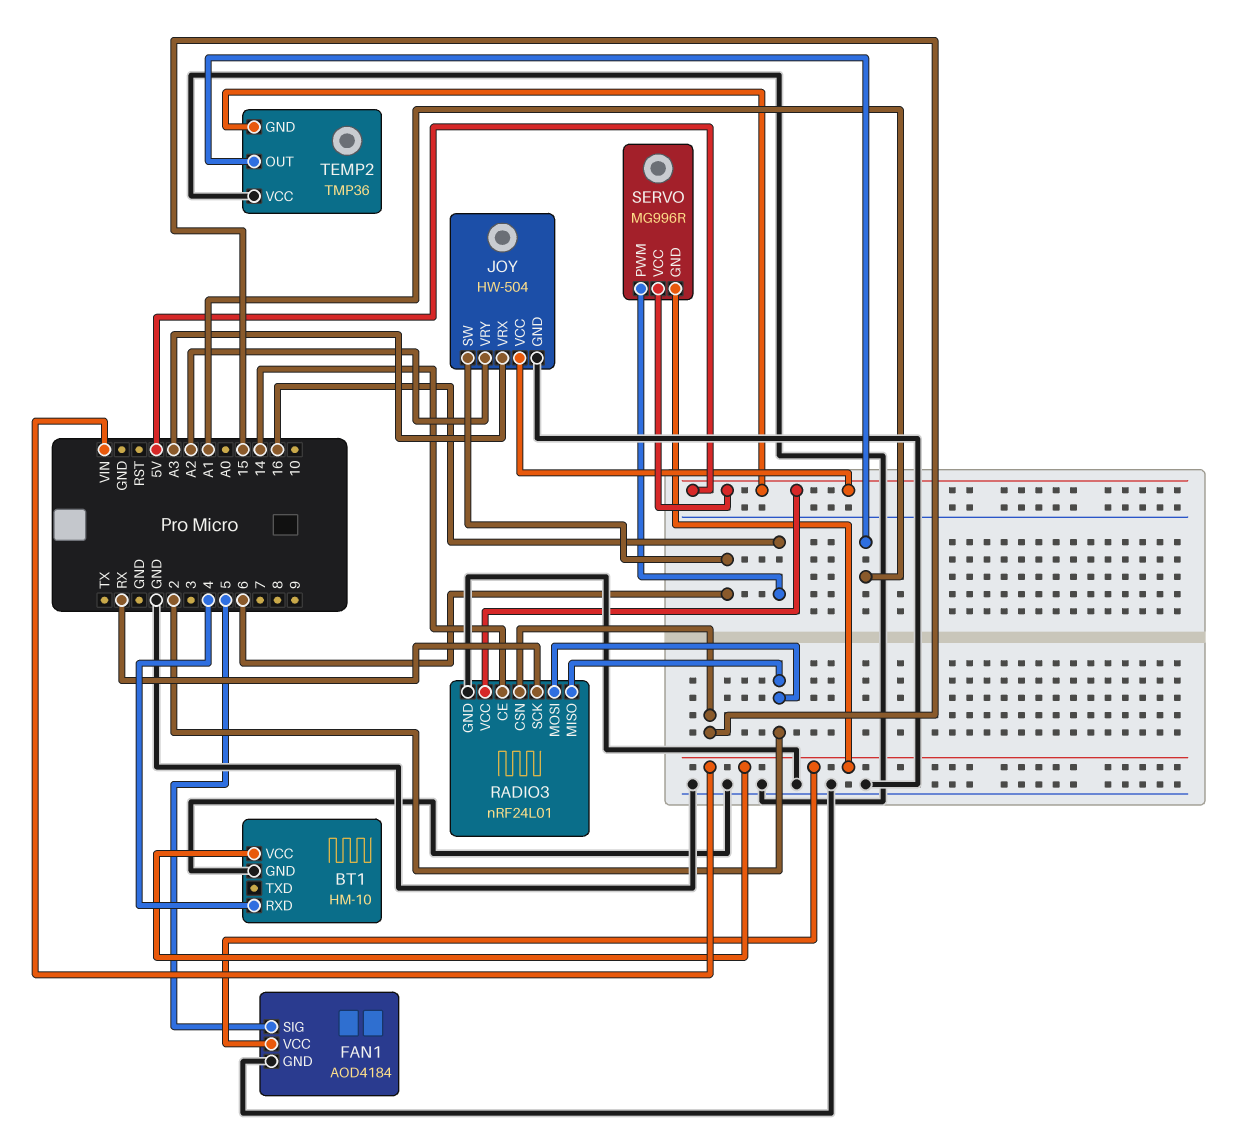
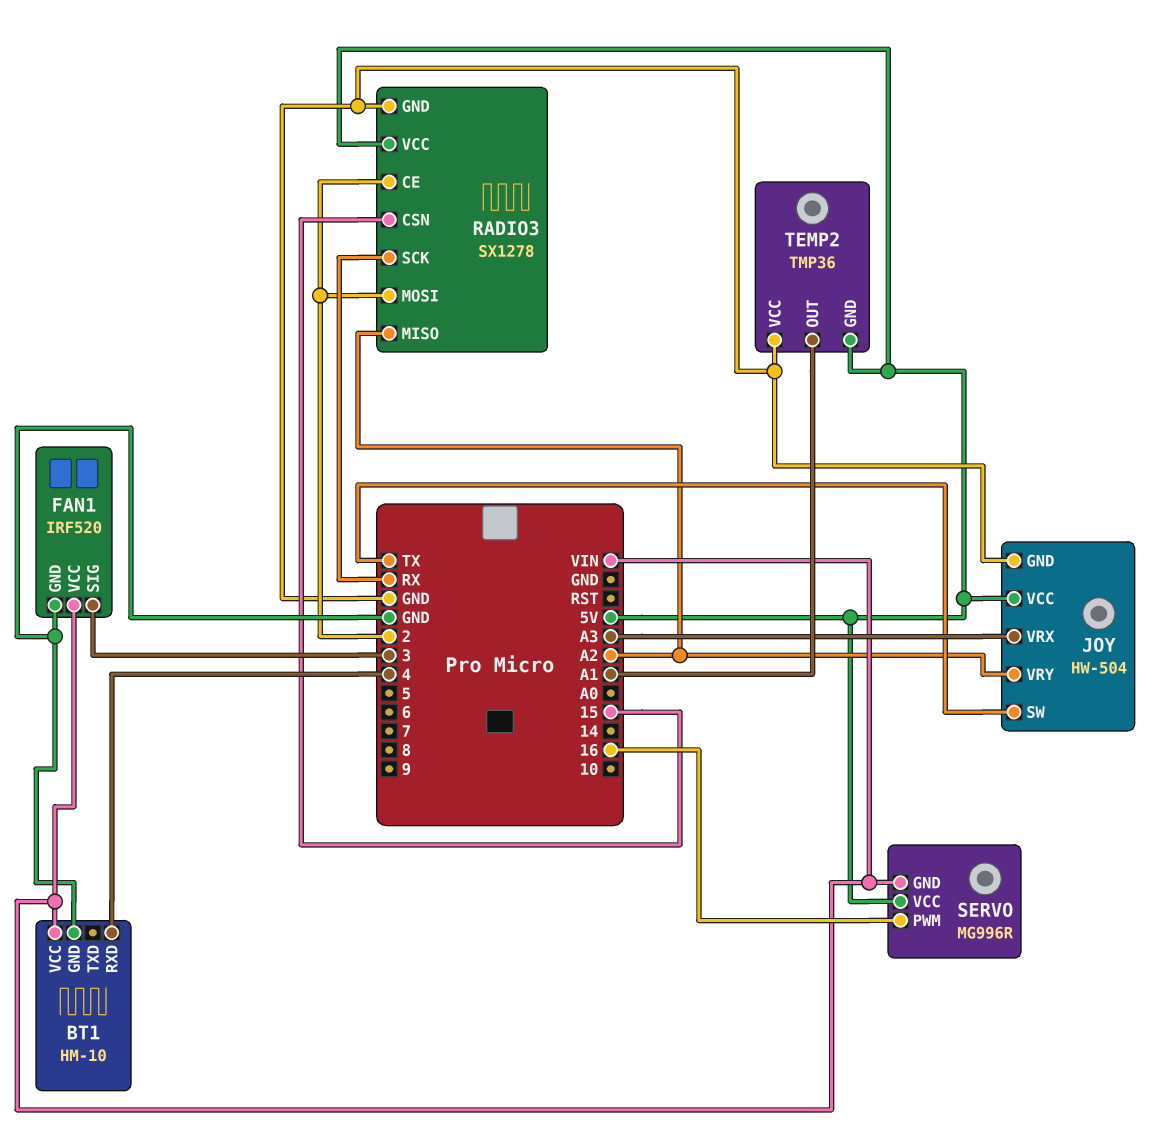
FAN1: AOD4184 -> IRF520
FAN1 pin SIG: 5 -> 3
JOY pin SW: 6 -> TX
RADIO3: nRF24L01 -> SX1278
RADIO3 pin CE: 14 -> 2
RADIO3 pin MISO: 2 -> A2

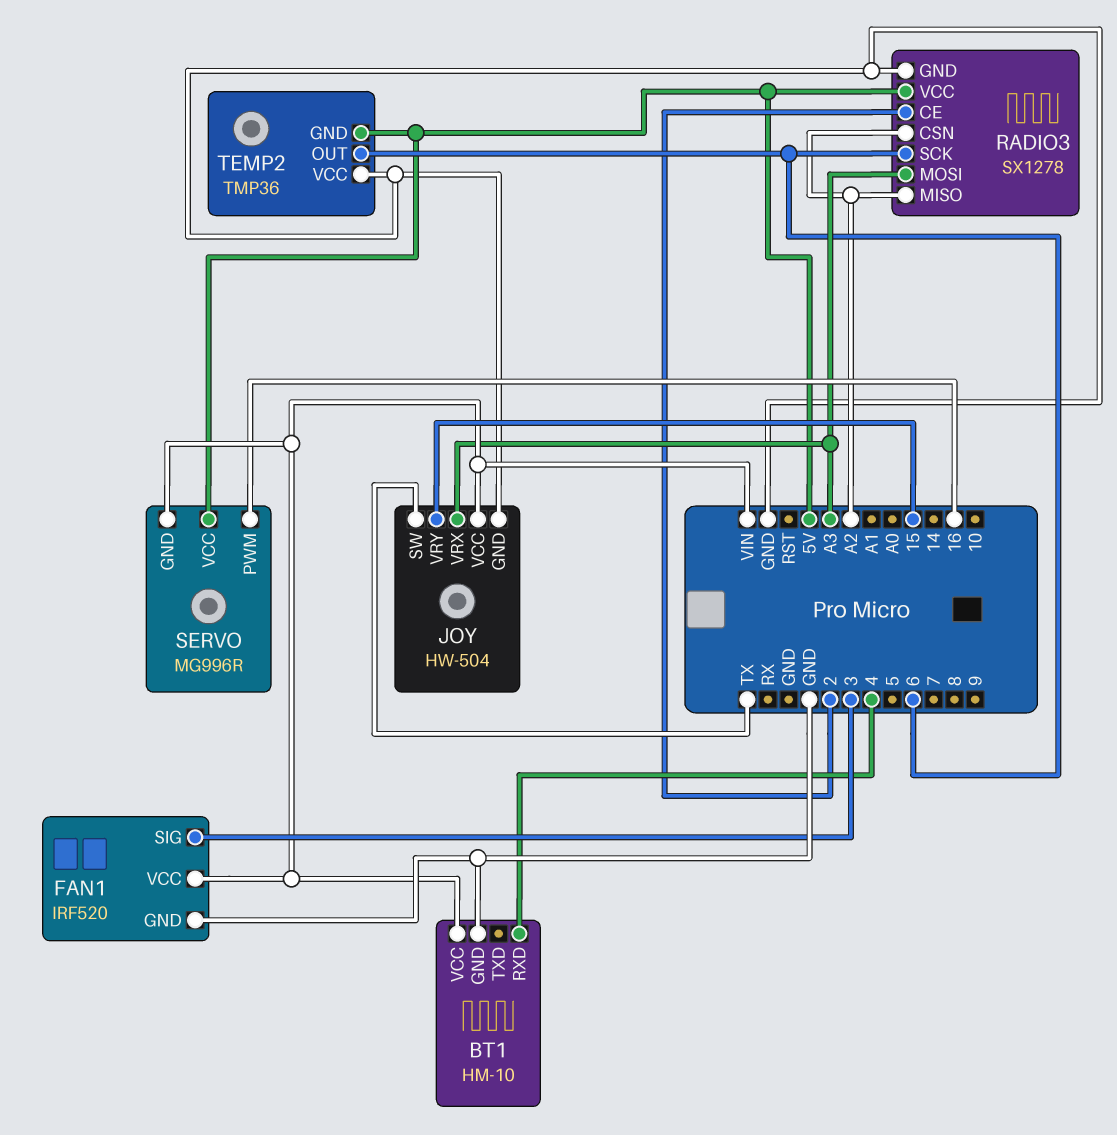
JOY pin VCC: 5V -> VIN
JOY pin VRY: A2 -> 15
RADIO3 pin CSN: 15 -> A2
RADIO3 pin MOSI: 2 -> A3
RADIO3 pin SCK: RX -> 6
TEMP2 pin OUT: A1 -> 6

